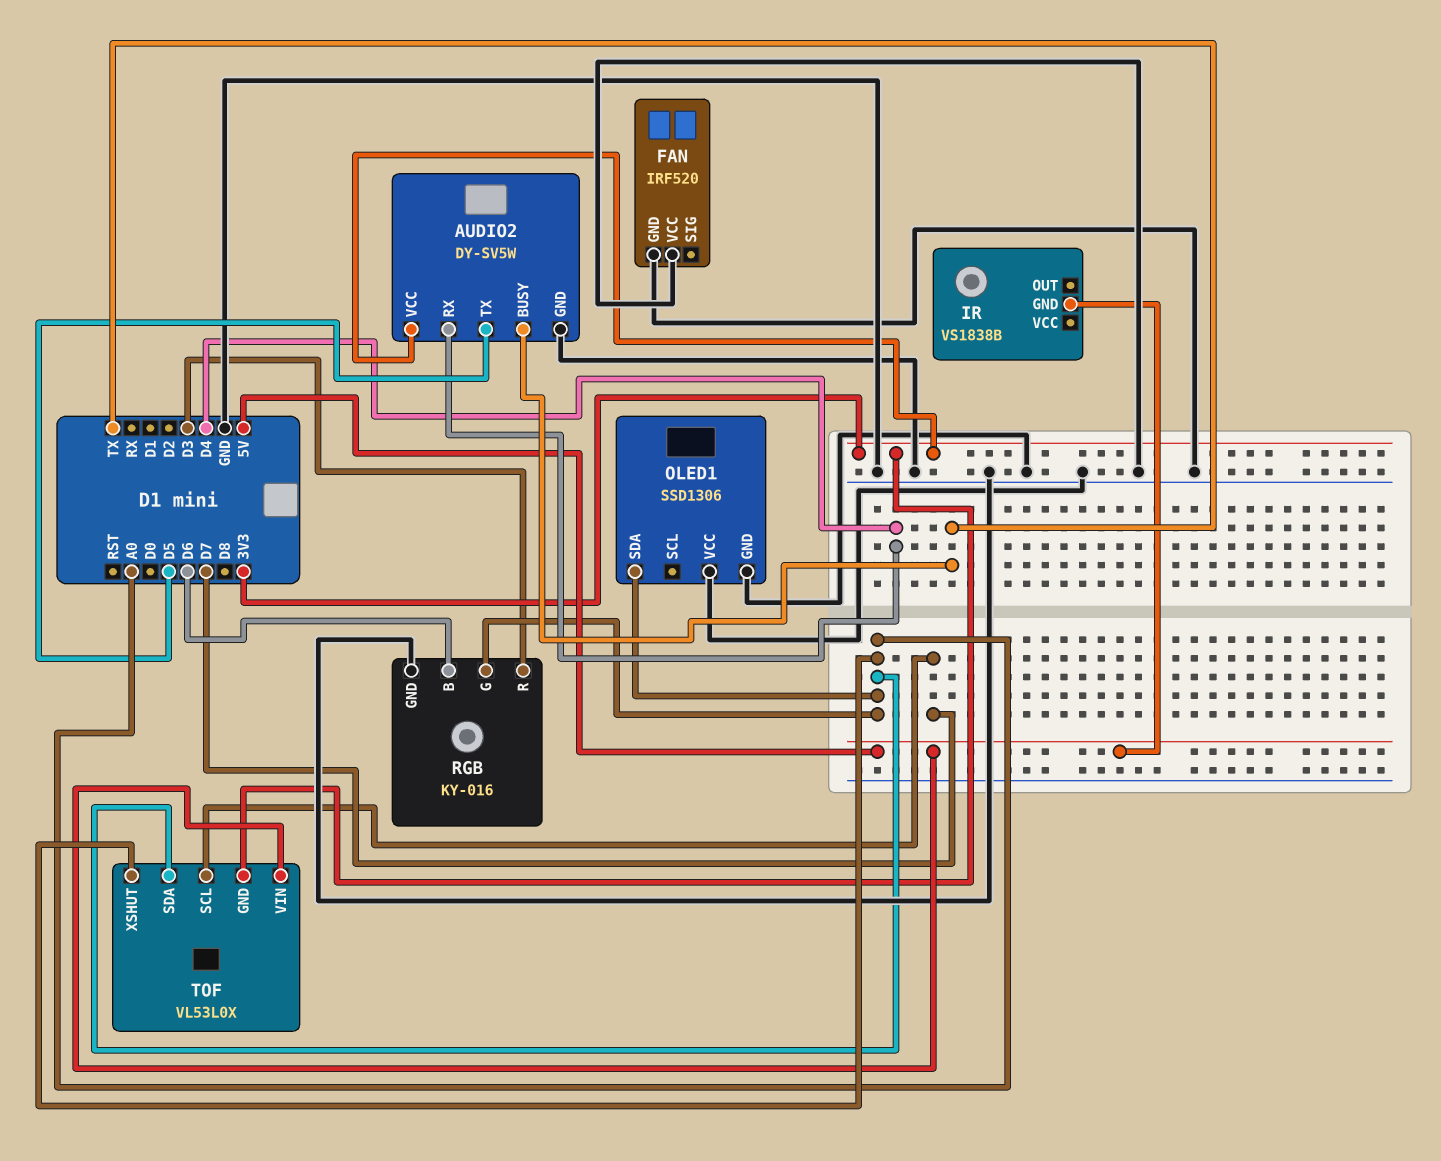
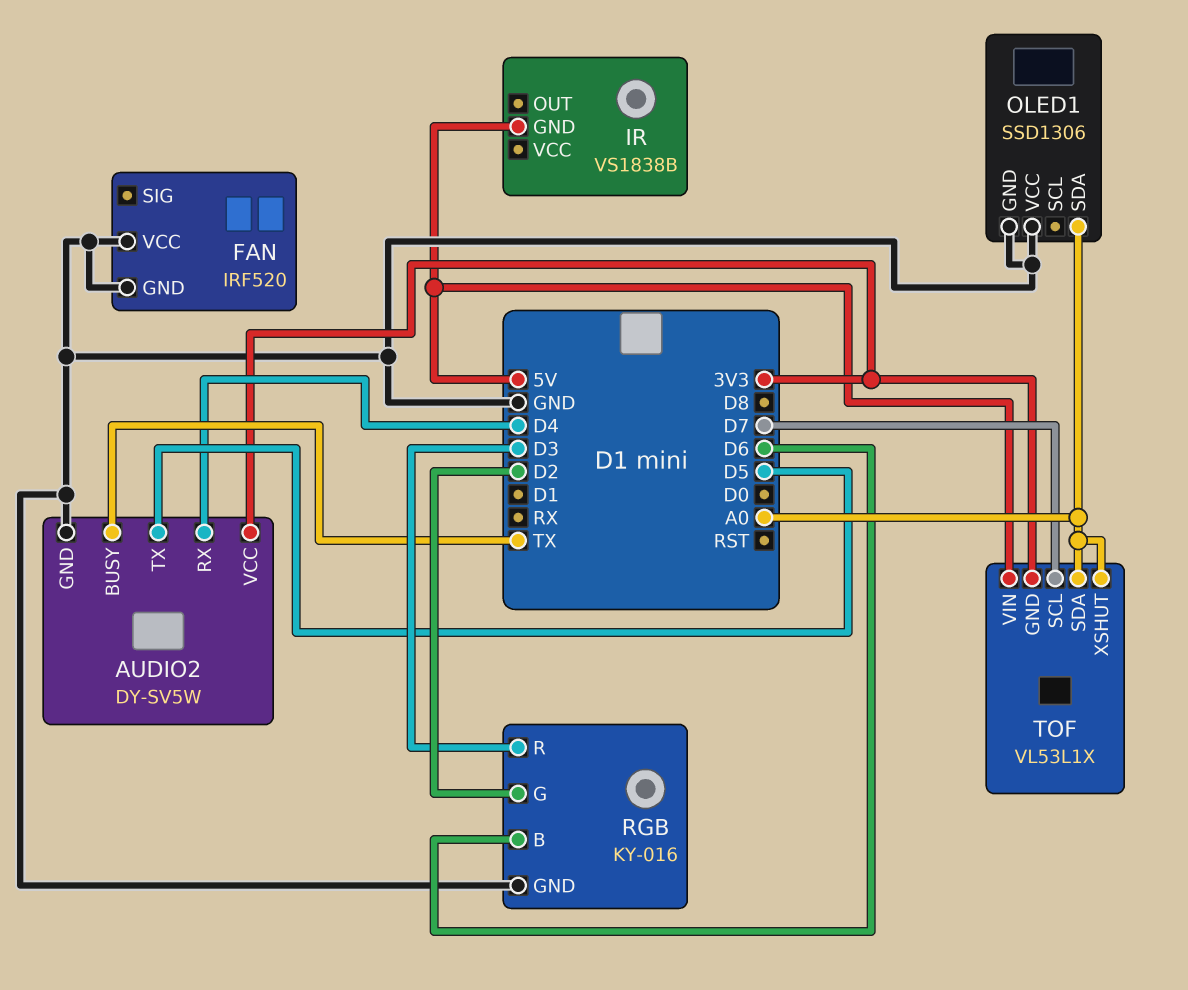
RGB pin G: A0 -> D2
TOF: VL53L0X -> VL53L1X

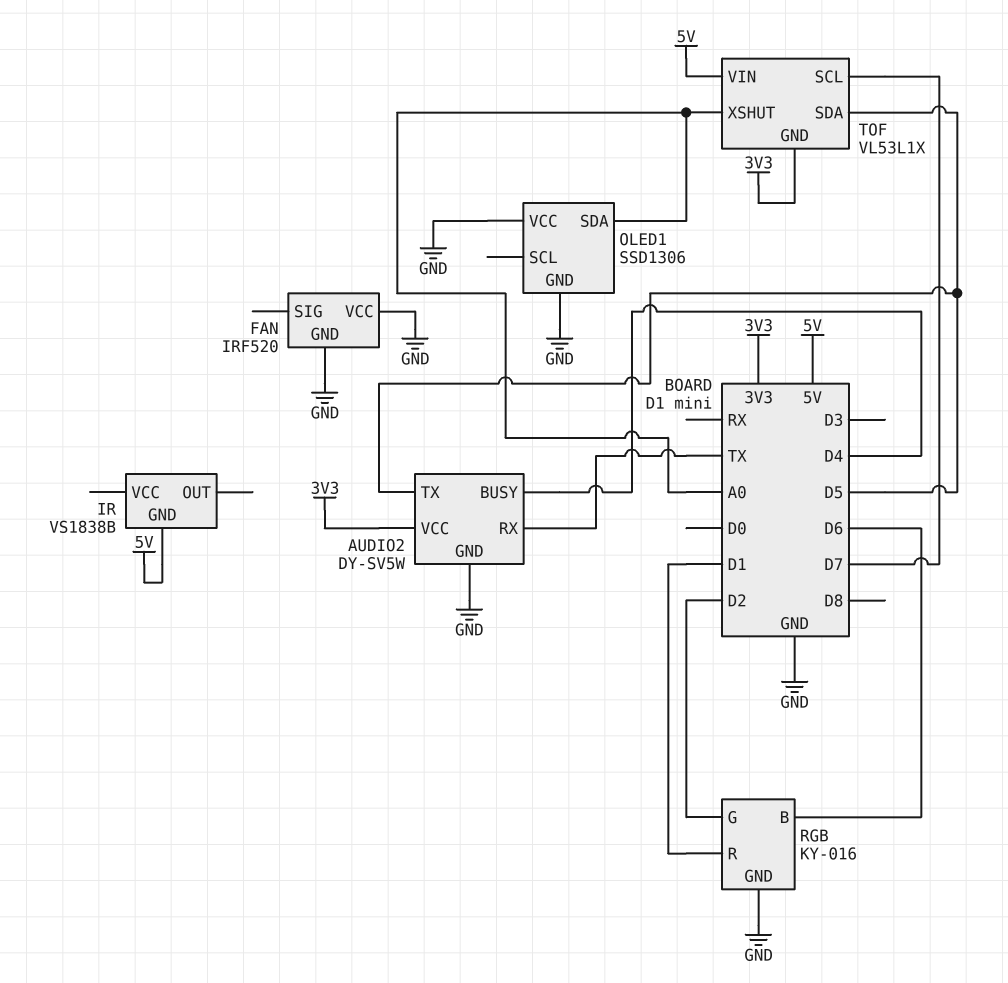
AUDIO2 pin BUSY: TX -> D4
AUDIO2 pin RX: D4 -> TX
RGB pin R: D3 -> D1
TOF pin SDA: A0 -> D5

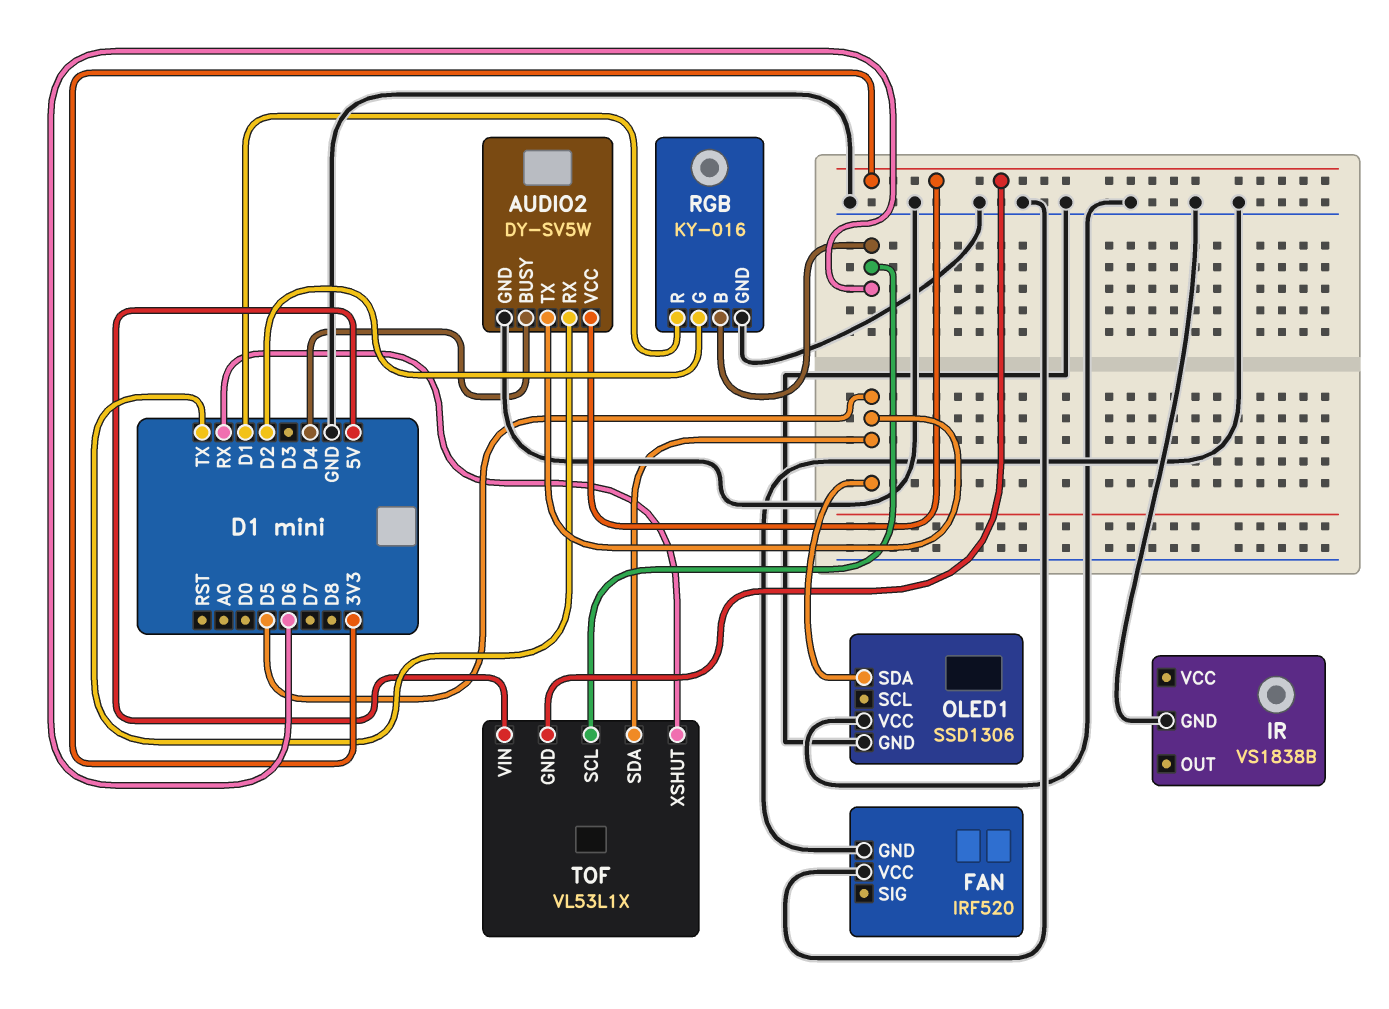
IR pin GND: 5V -> GND
OLED1 pin SDA: A0 -> D5
TOF pin SCL: D7 -> D6
TOF pin XSHUT: A0 -> RX

